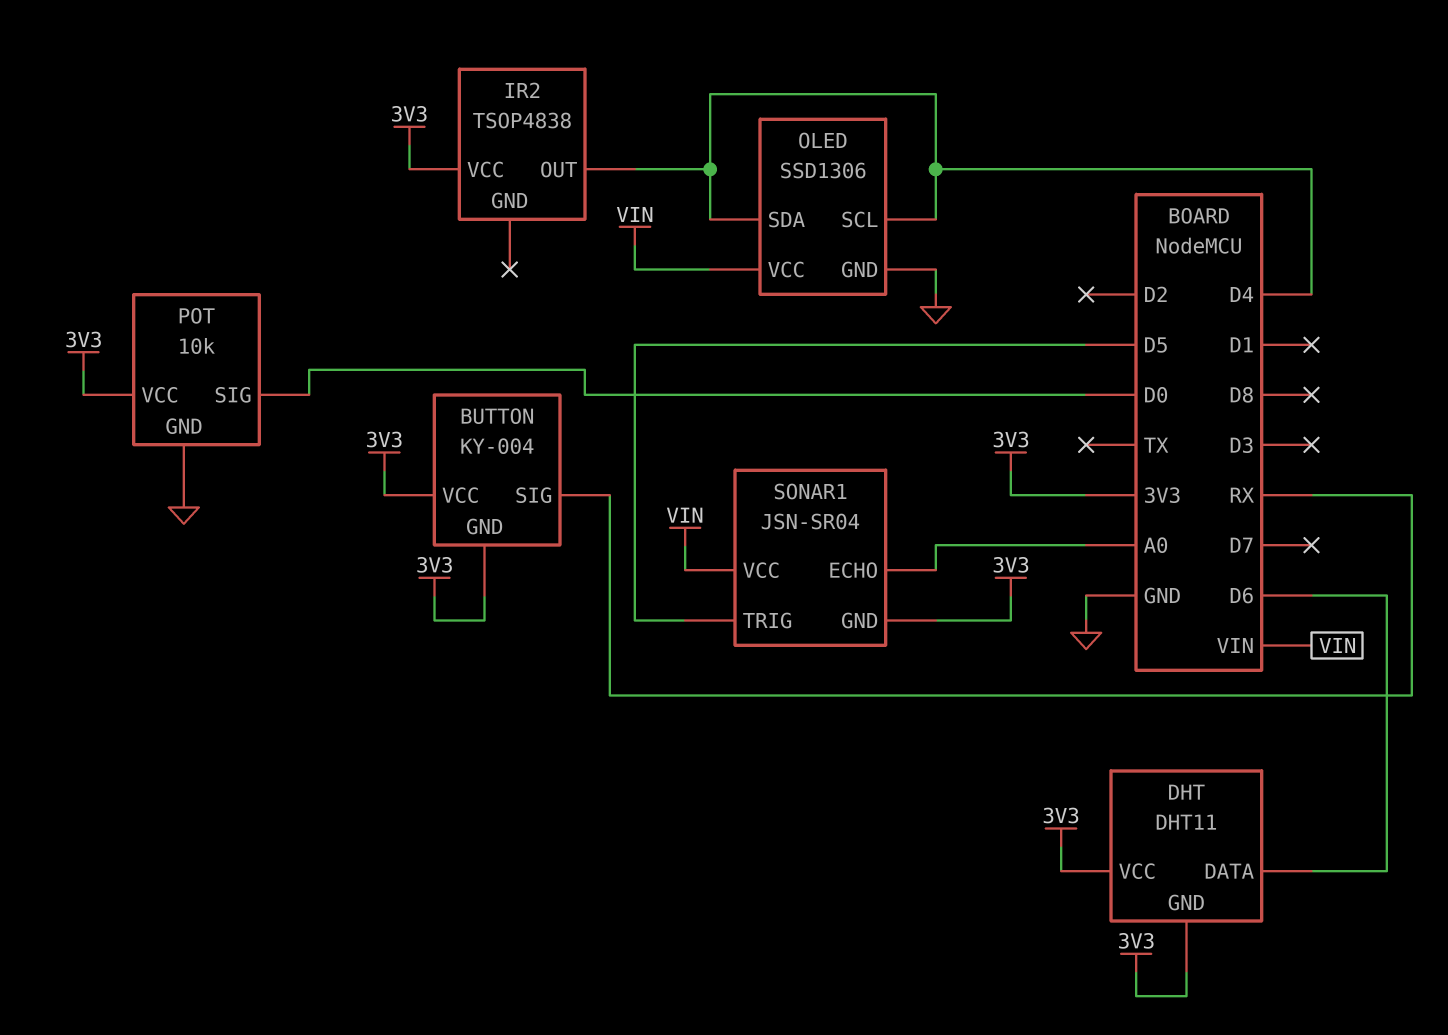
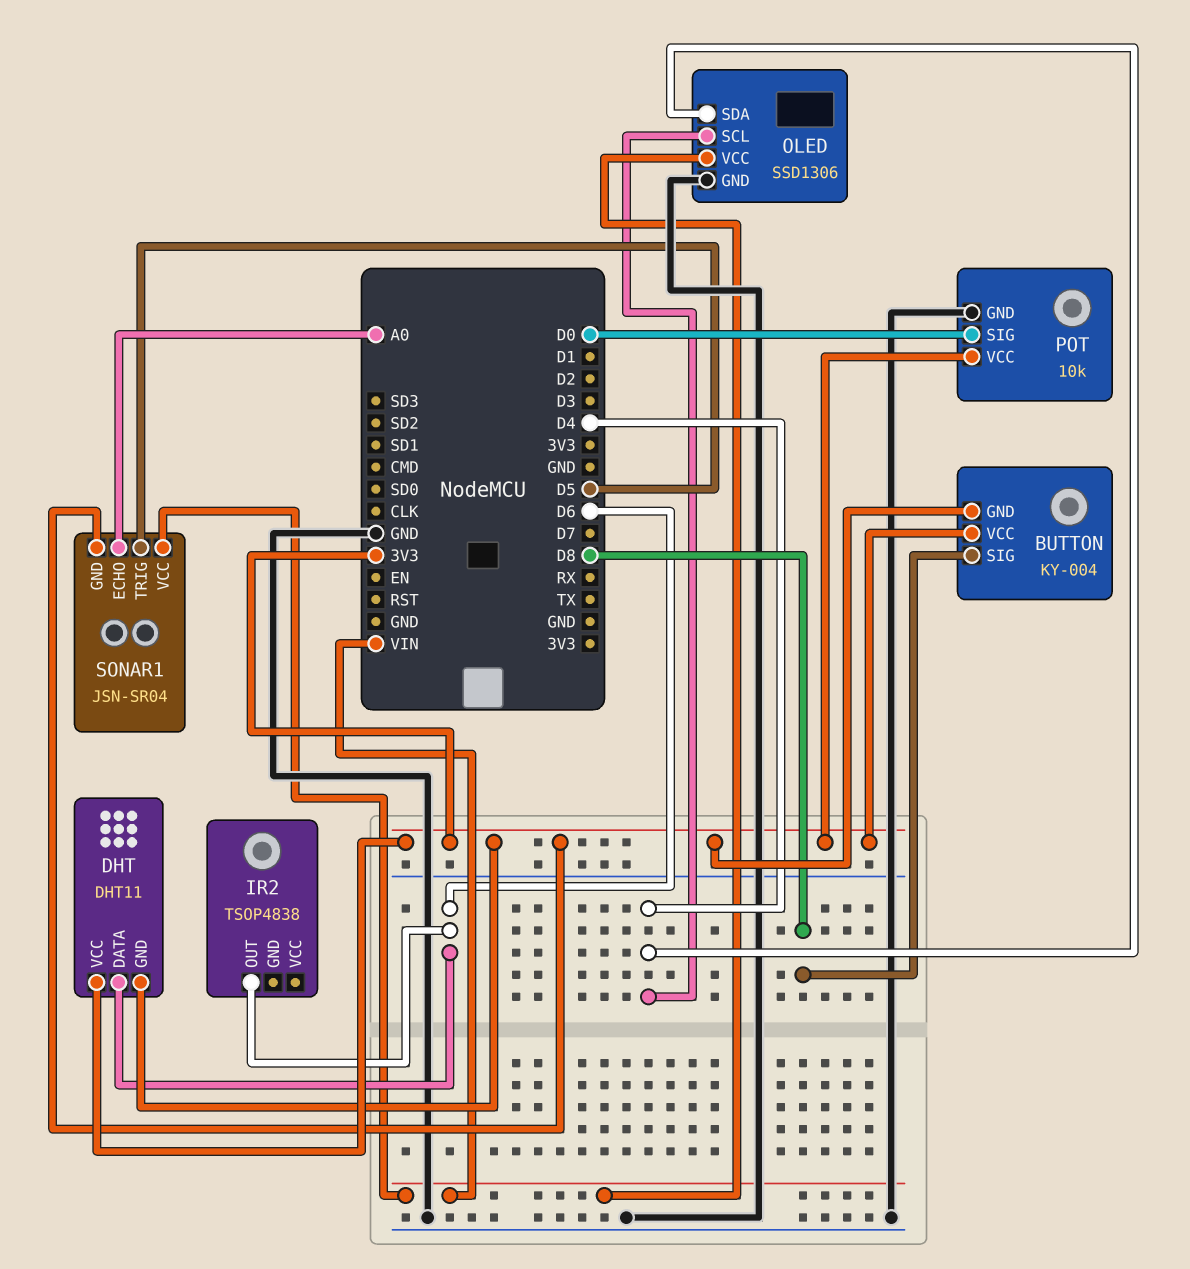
BUTTON pin SIG: RX -> D8
IR2 pin OUT: D4 -> D6
IR2 pin VCC: 3V3 -> none

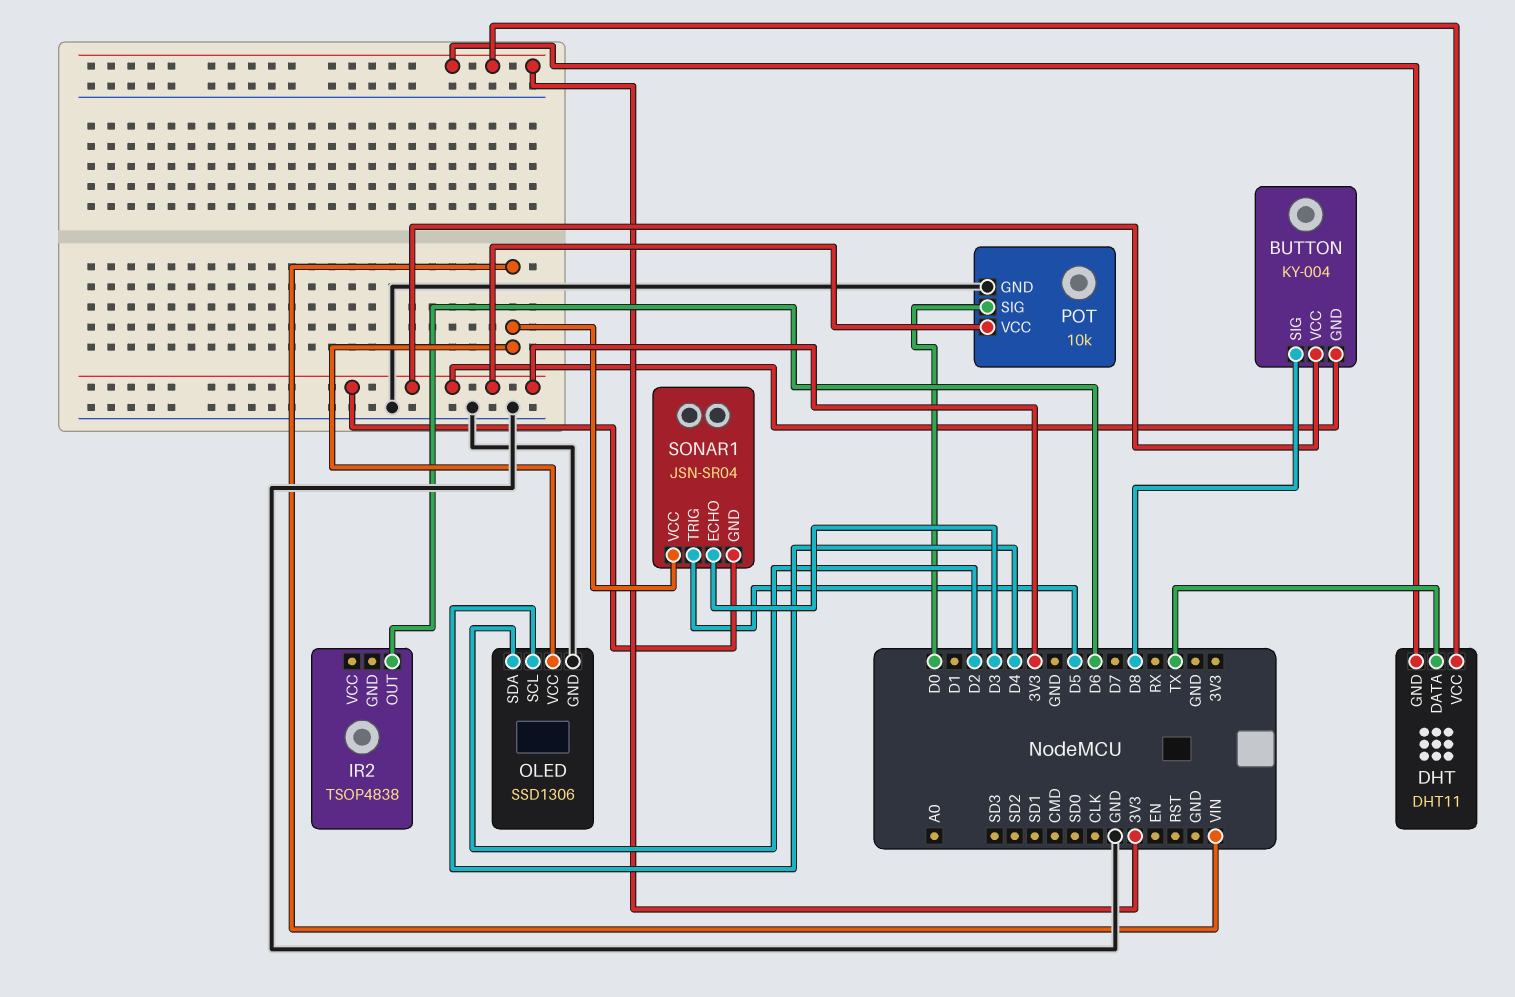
DHT pin DATA: D6 -> TX
OLED pin SDA: D4 -> D2
SONAR1 pin ECHO: A0 -> D3

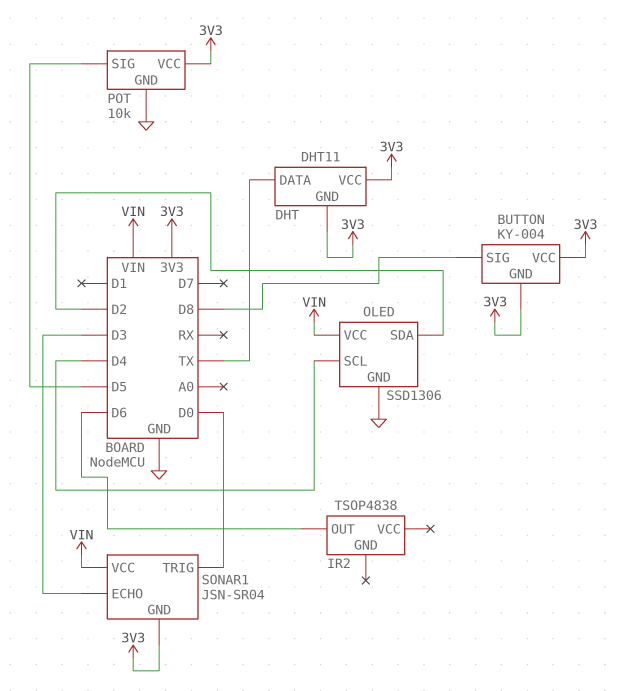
POT pin SIG: D0 -> D5
SONAR1 pin TRIG: D5 -> D0

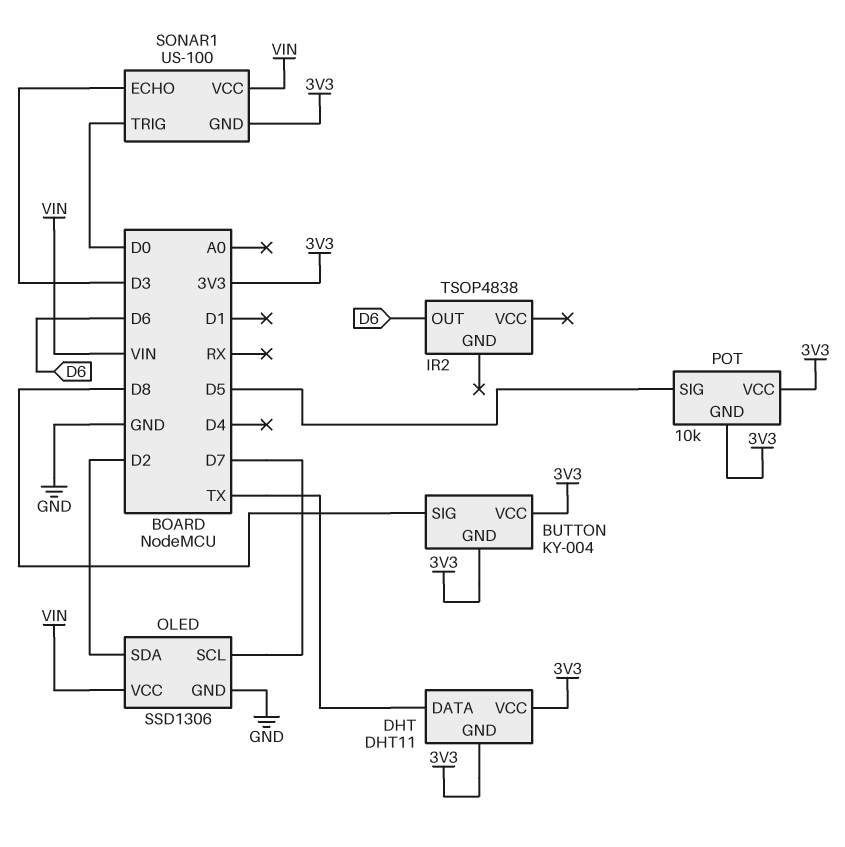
OLED pin SCL: D4 -> D7
POT pin GND: GND -> 3V3
SONAR1: JSN-SR04 -> US-100

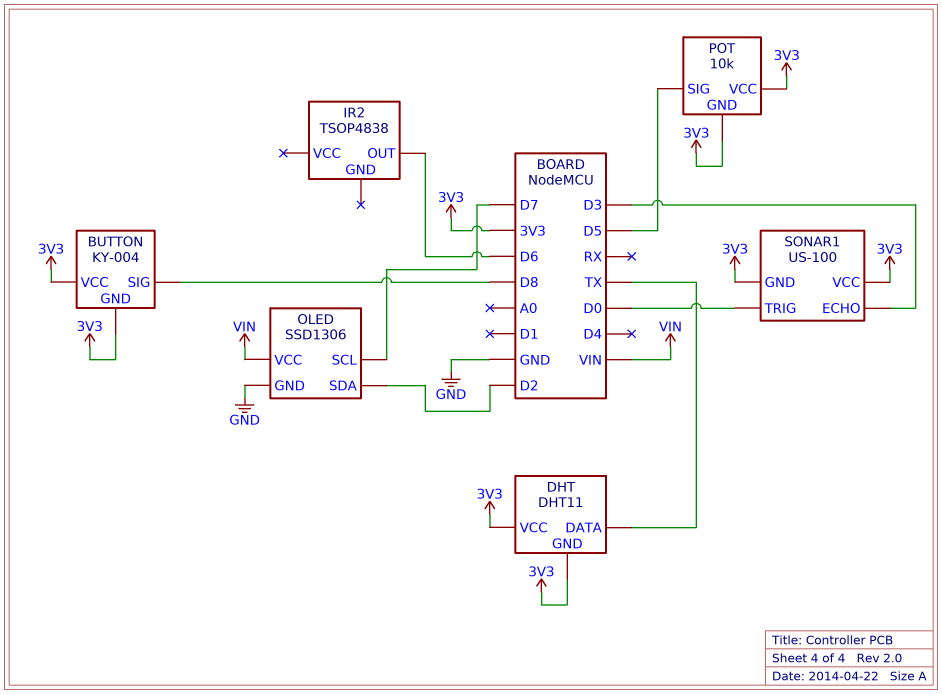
SONAR1 pin VCC: VIN -> 3V3

